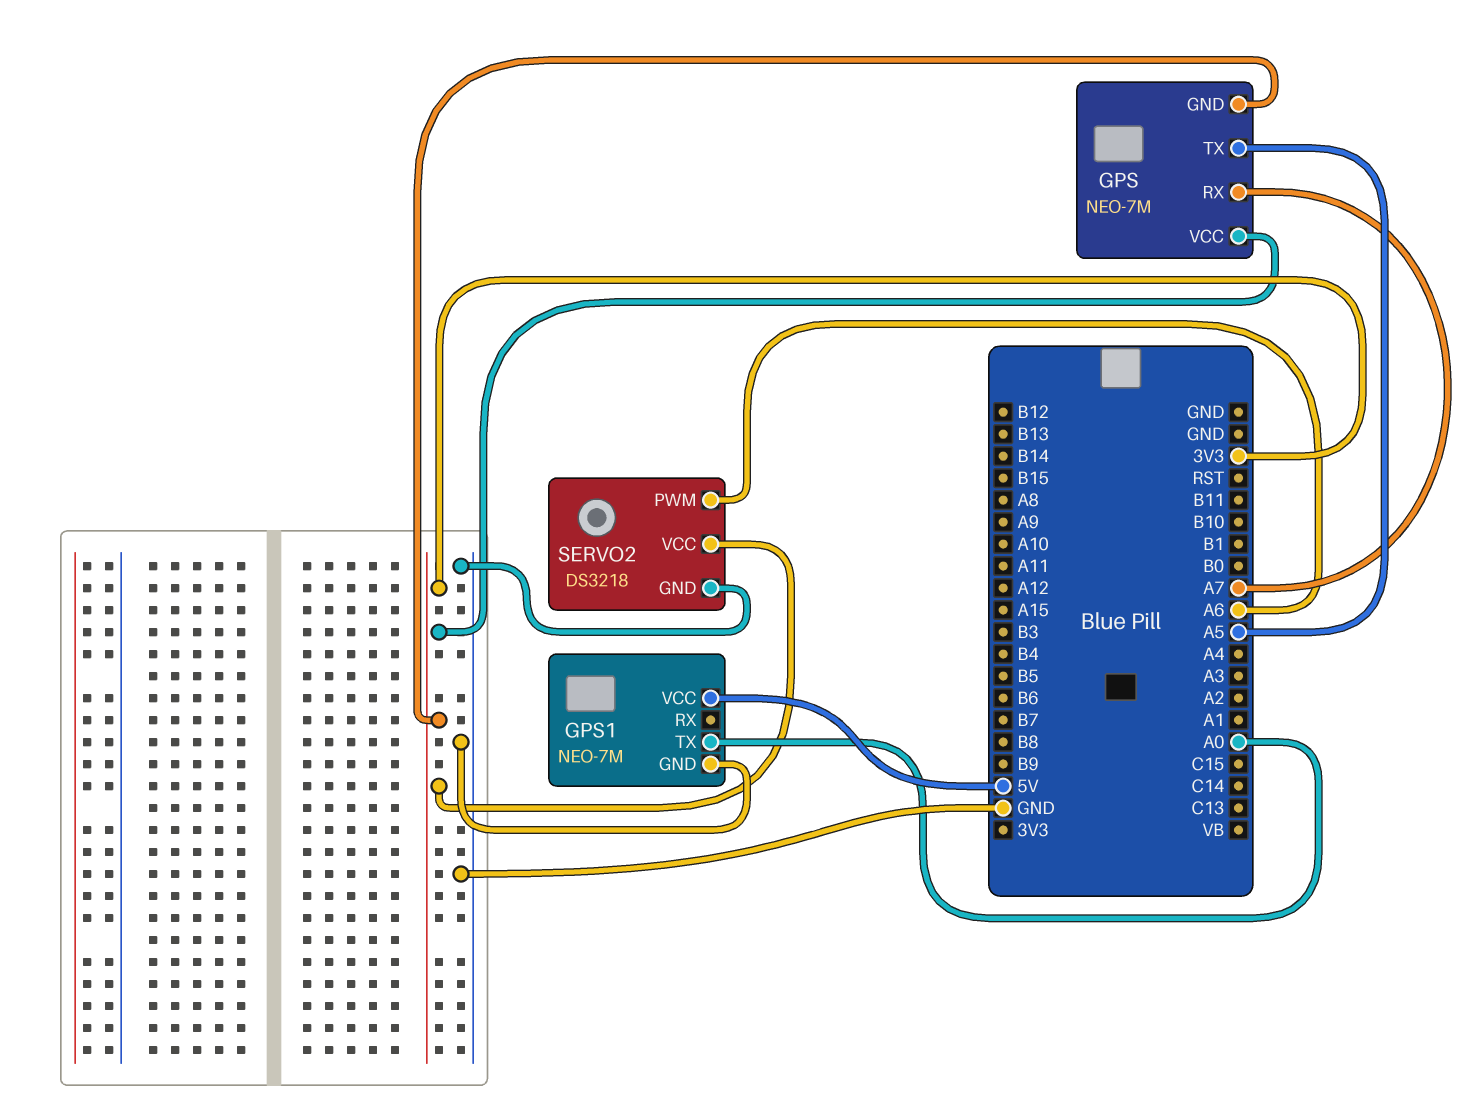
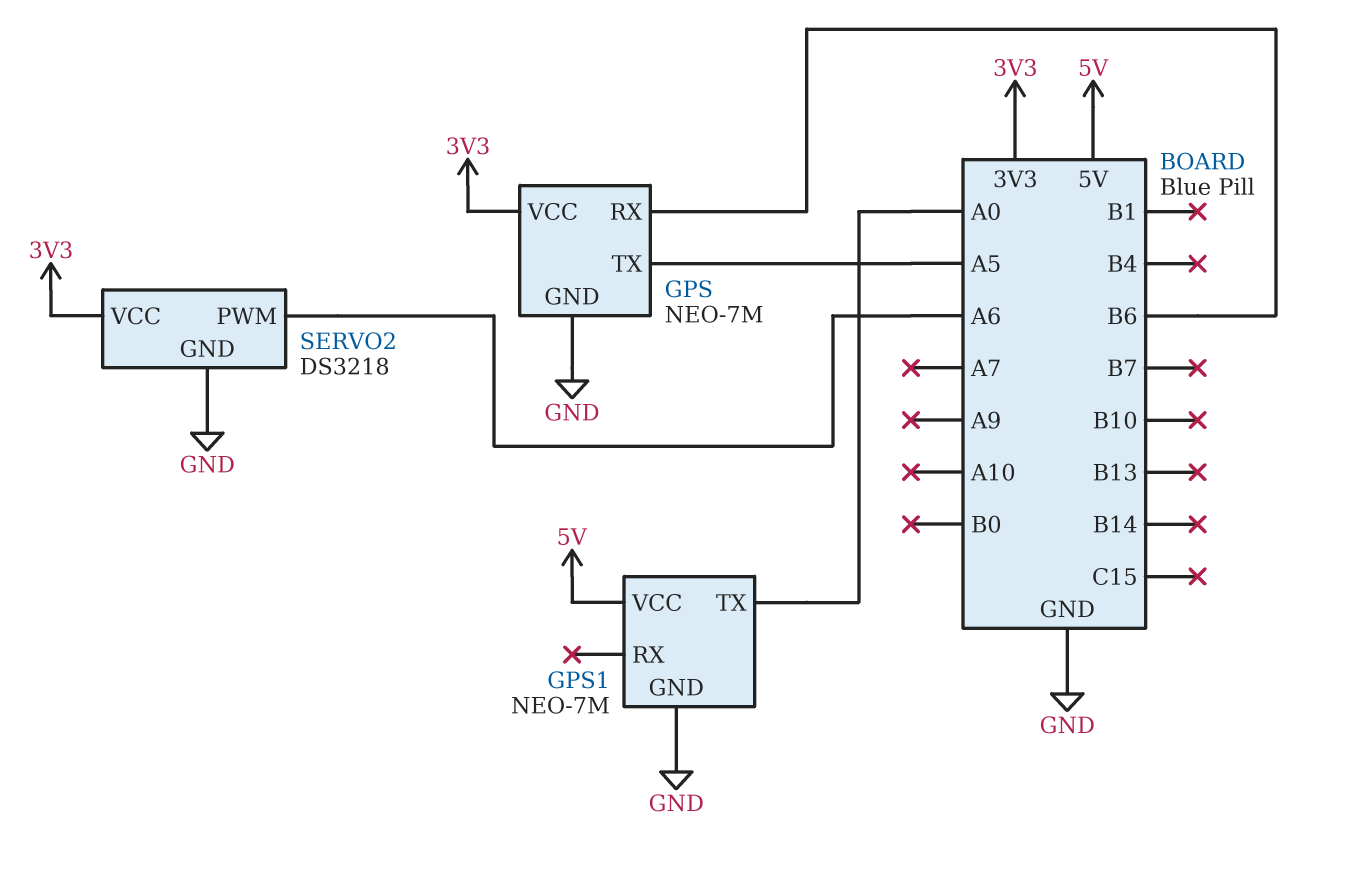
GPS pin GND: 3V3 -> GND
GPS pin RX: A7 -> B6

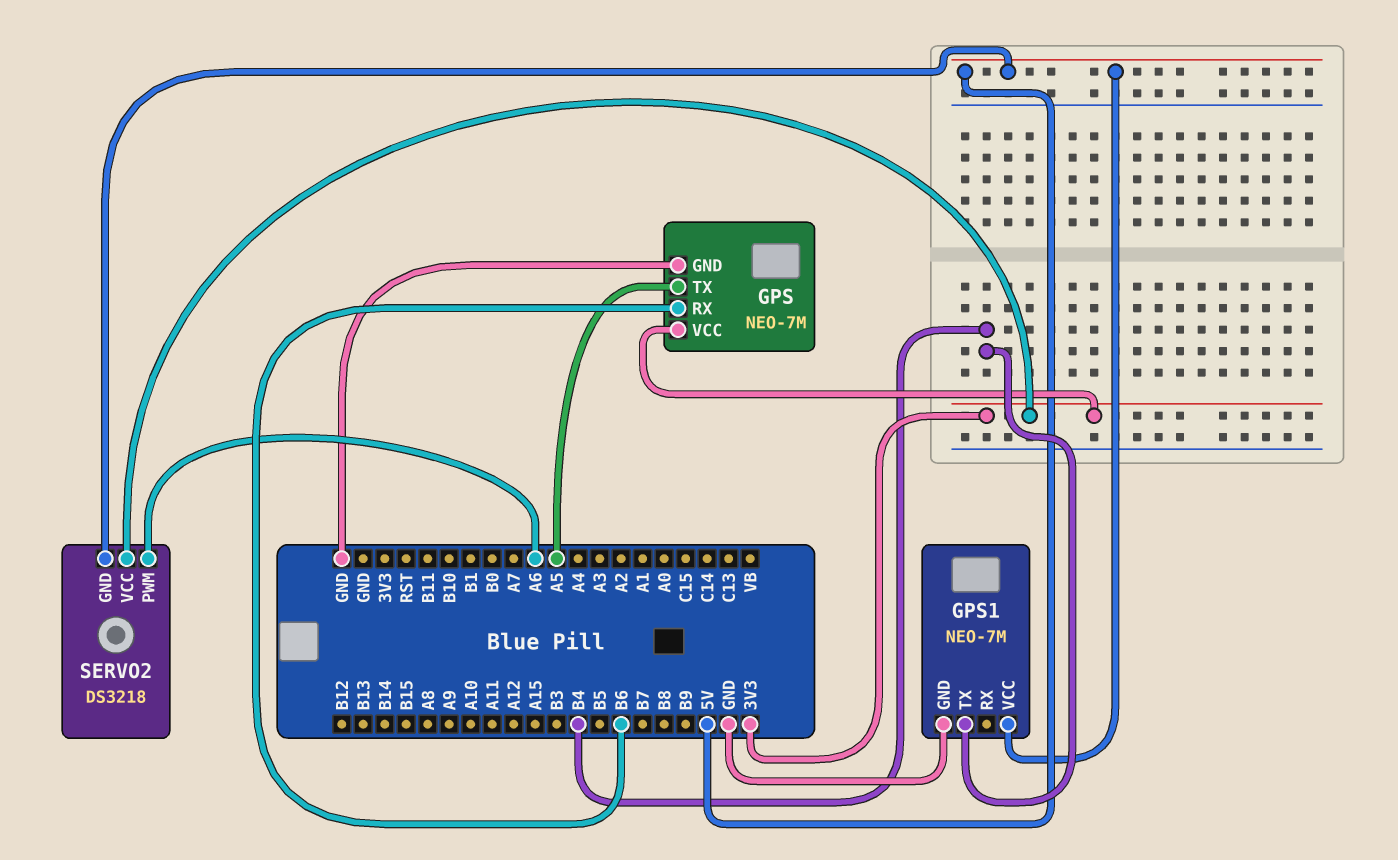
GPS1 pin TX: A0 -> B4
SERVO2 pin GND: GND -> 5V

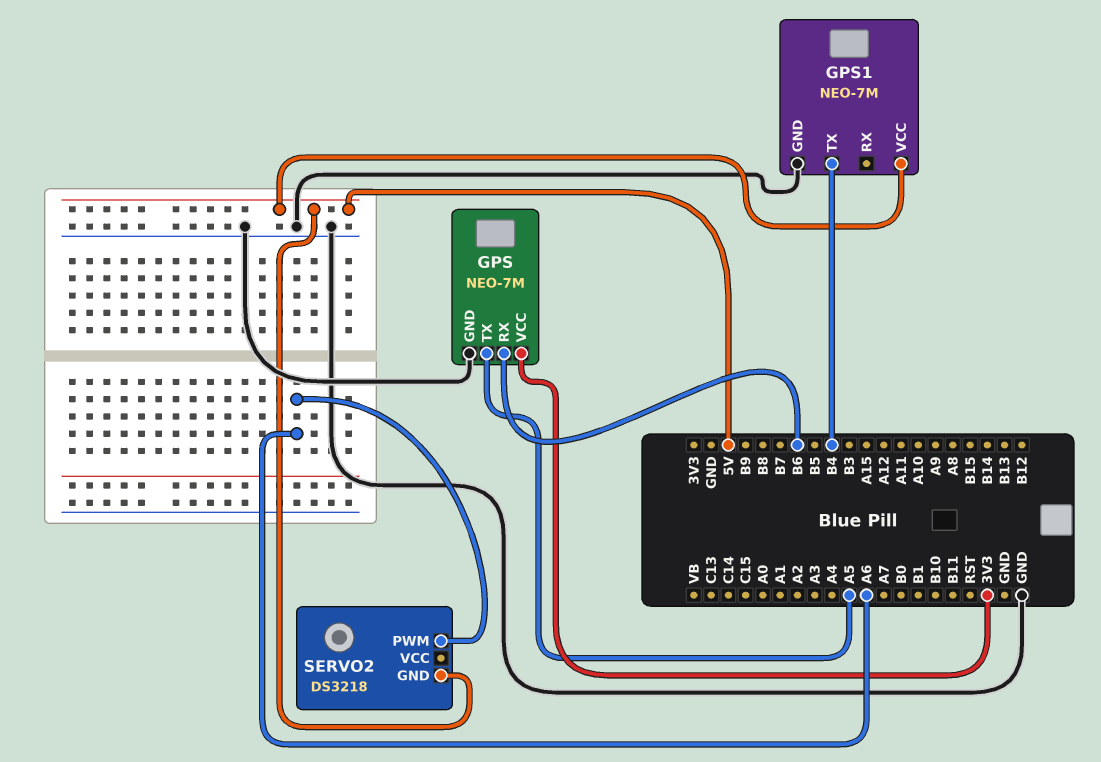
SERVO2 pin VCC: 3V3 -> none

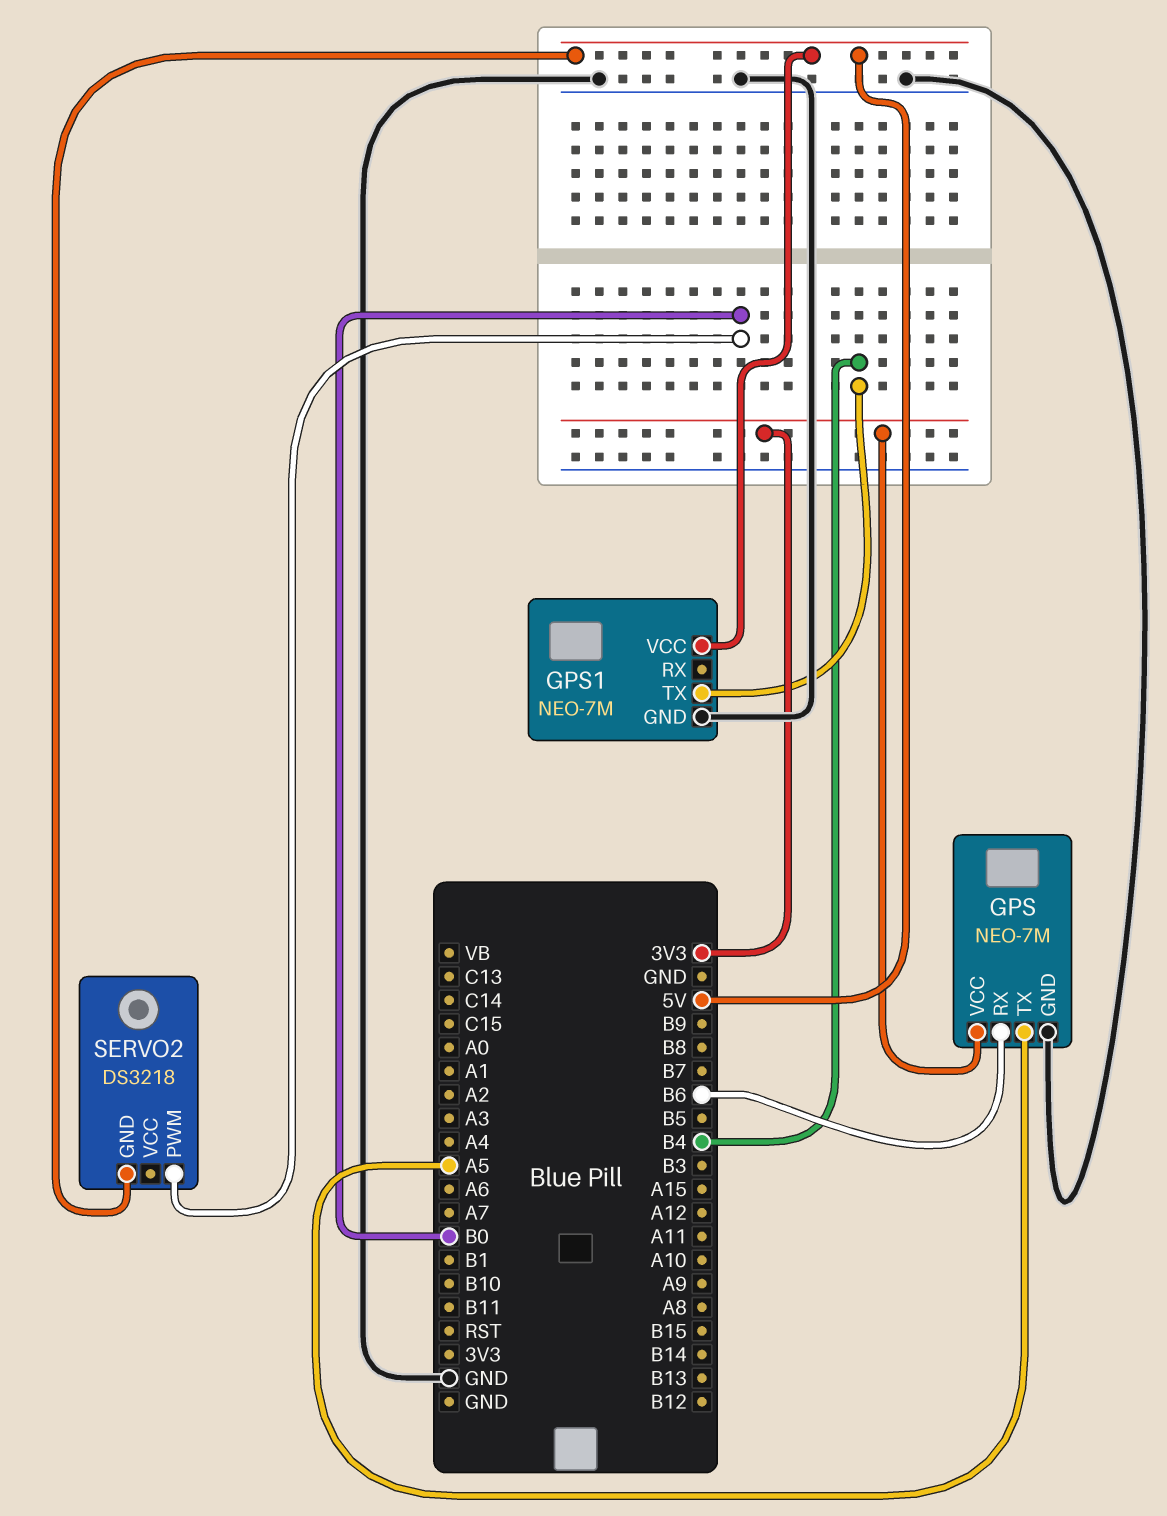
SERVO2 pin PWM: A6 -> B0

